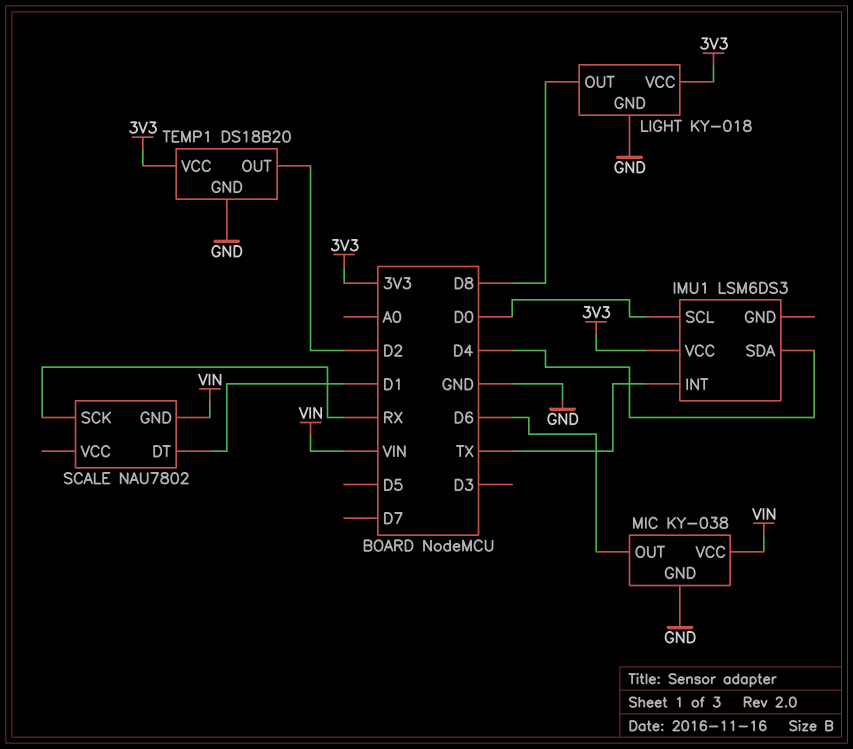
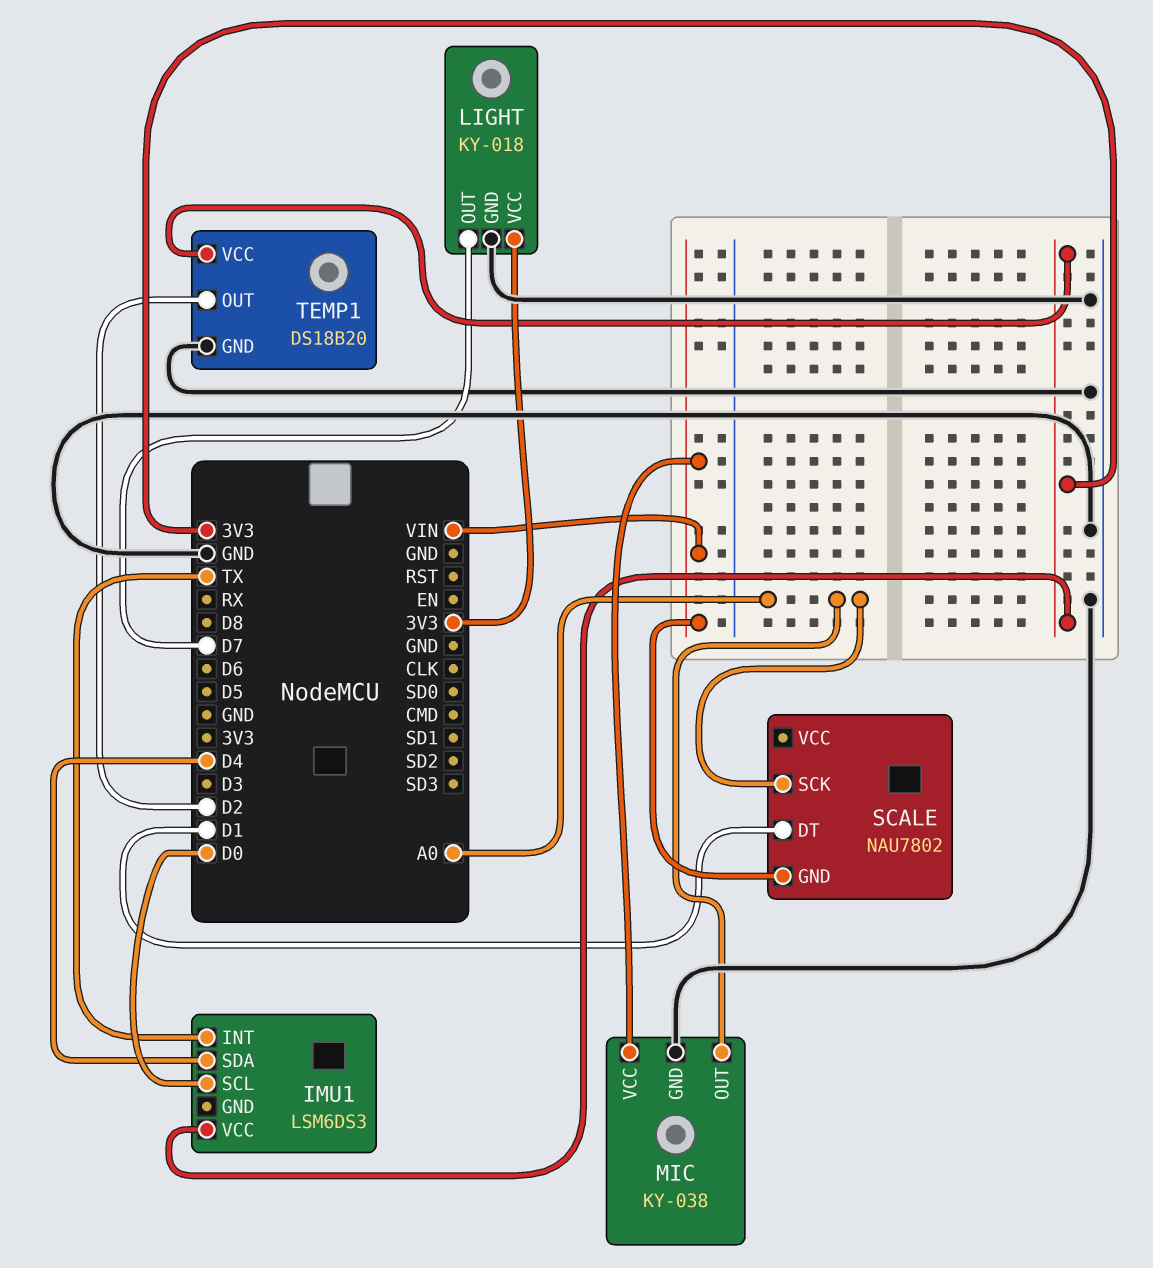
LIGHT pin OUT: D8 -> D7
MIC pin OUT: D6 -> A0
SCALE pin SCK: RX -> A0

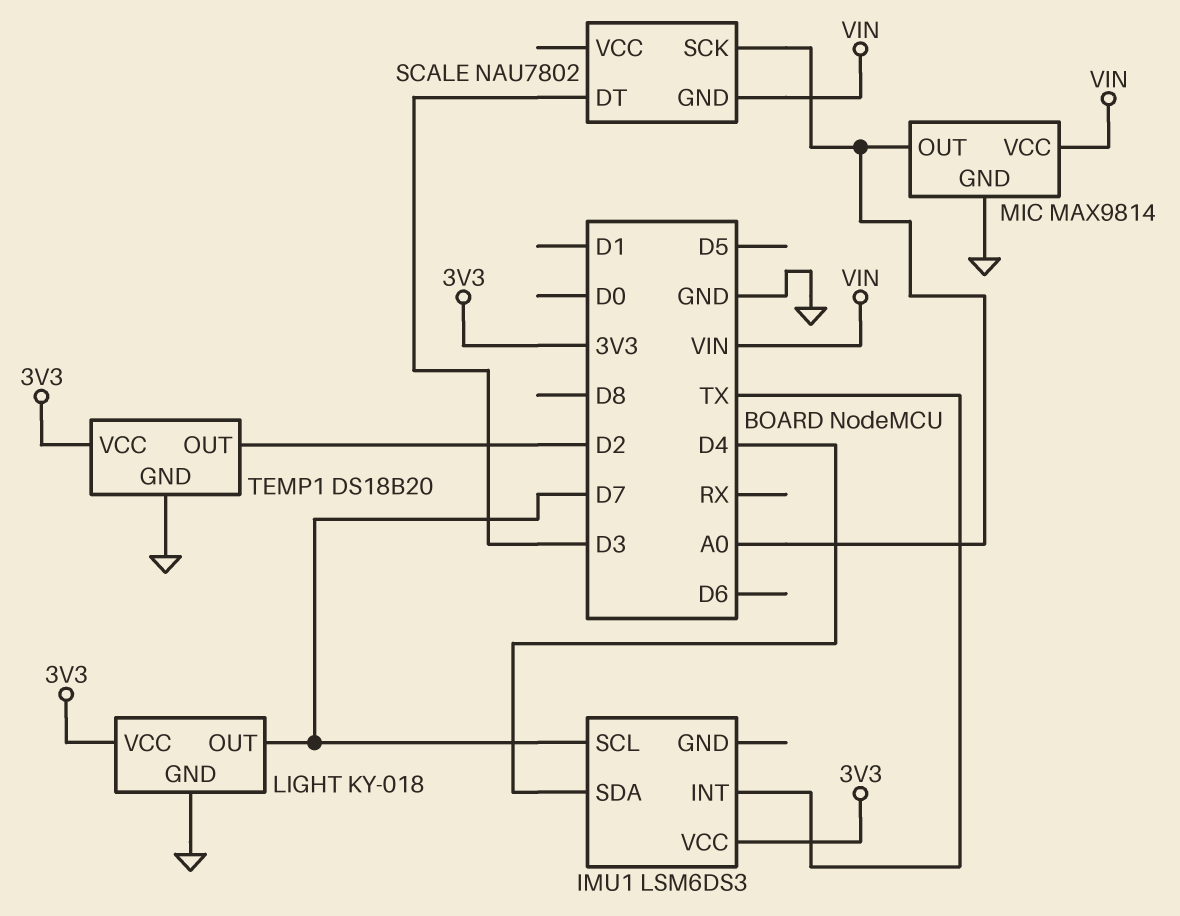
IMU1 pin SCL: D0 -> D7
MIC: KY-038 -> MAX9814
SCALE pin DT: D1 -> D3

